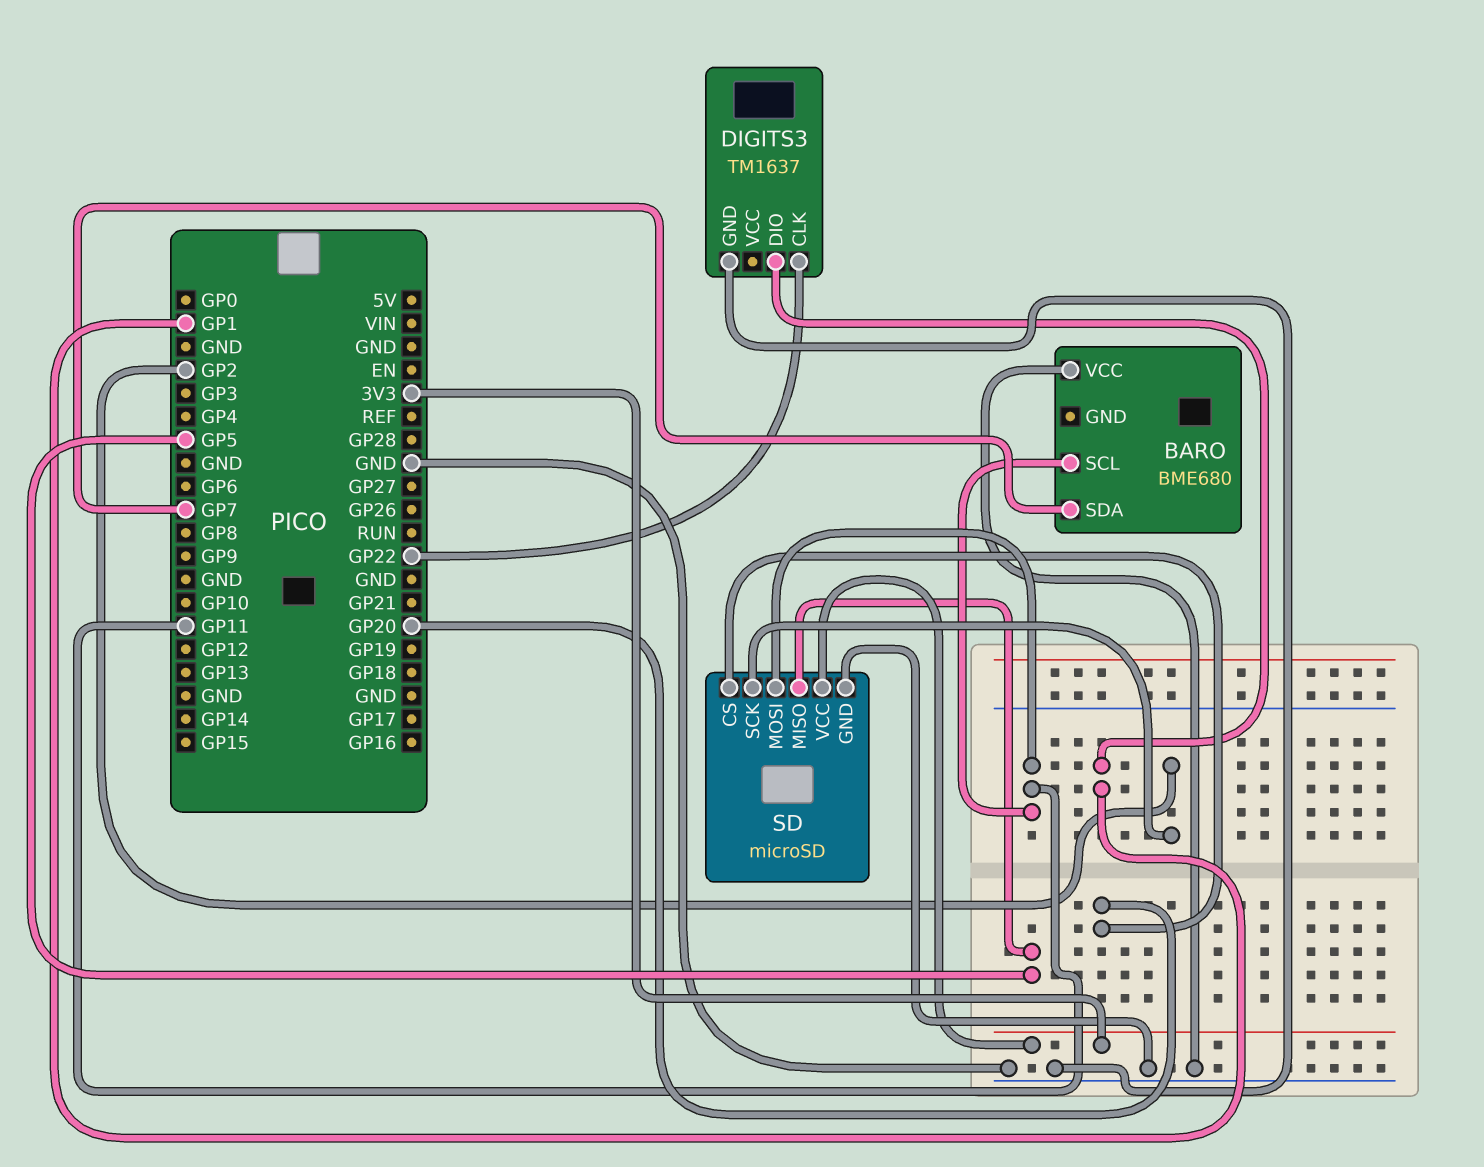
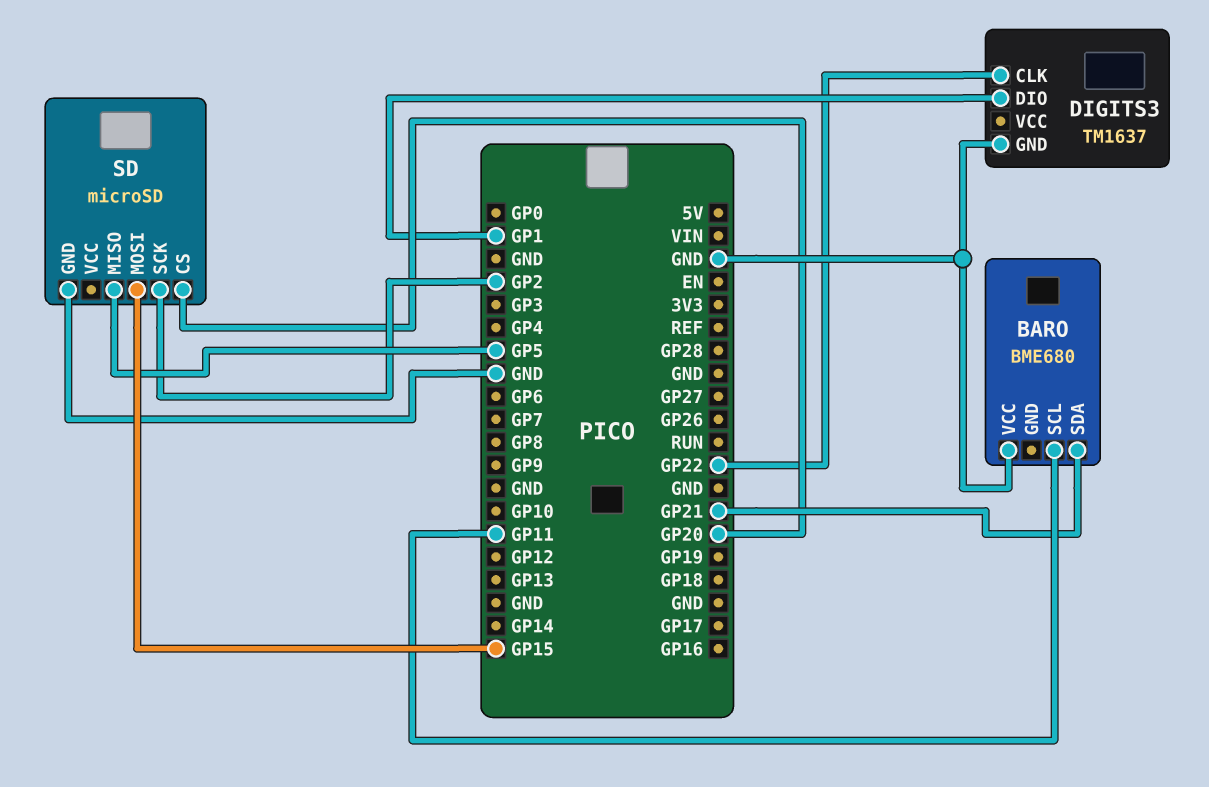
BARO pin SDA: GP7 -> GP21
SD pin MOSI: GP11 -> GP15
SD pin VCC: 3V3 -> none

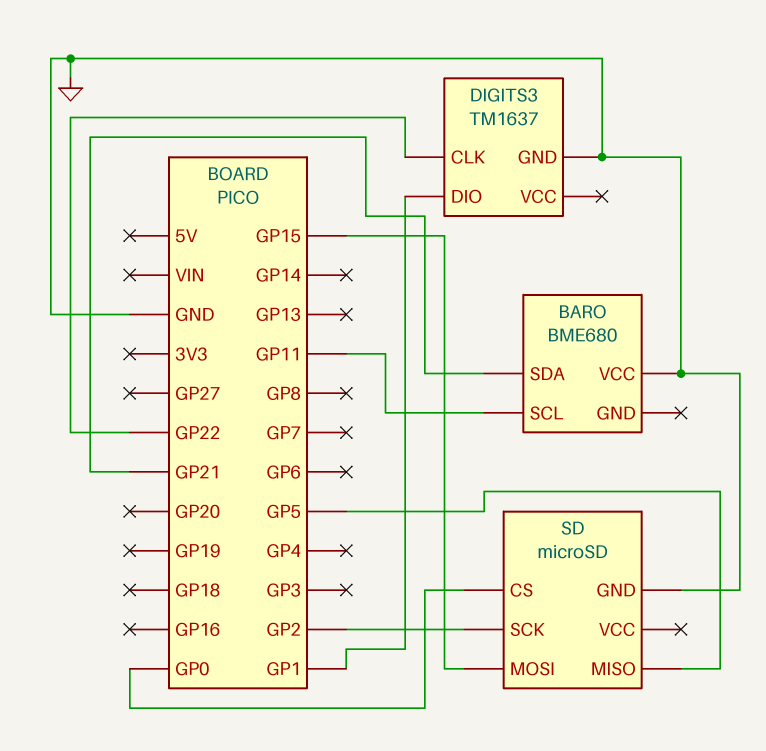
SD pin CS: GP20 -> GP0

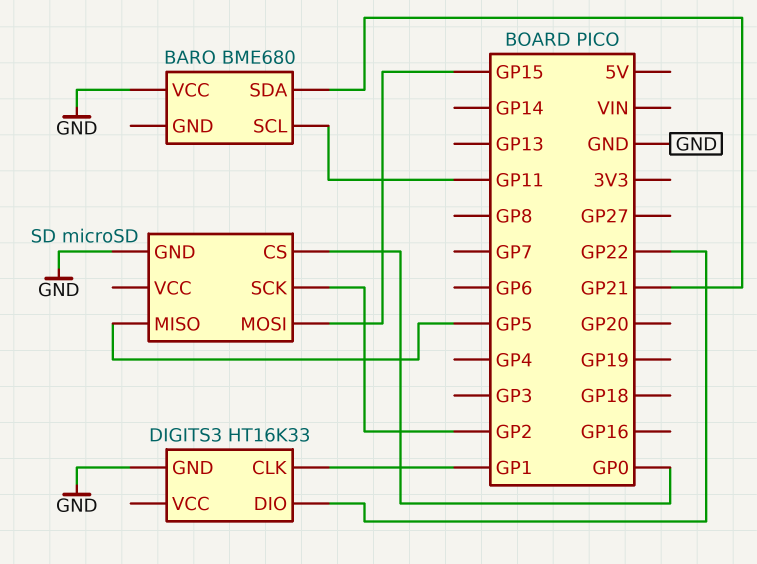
DIGITS3: TM1637 -> HT16K33
DIGITS3 pin CLK: GP22 -> GP1
DIGITS3 pin DIO: GP1 -> GP22

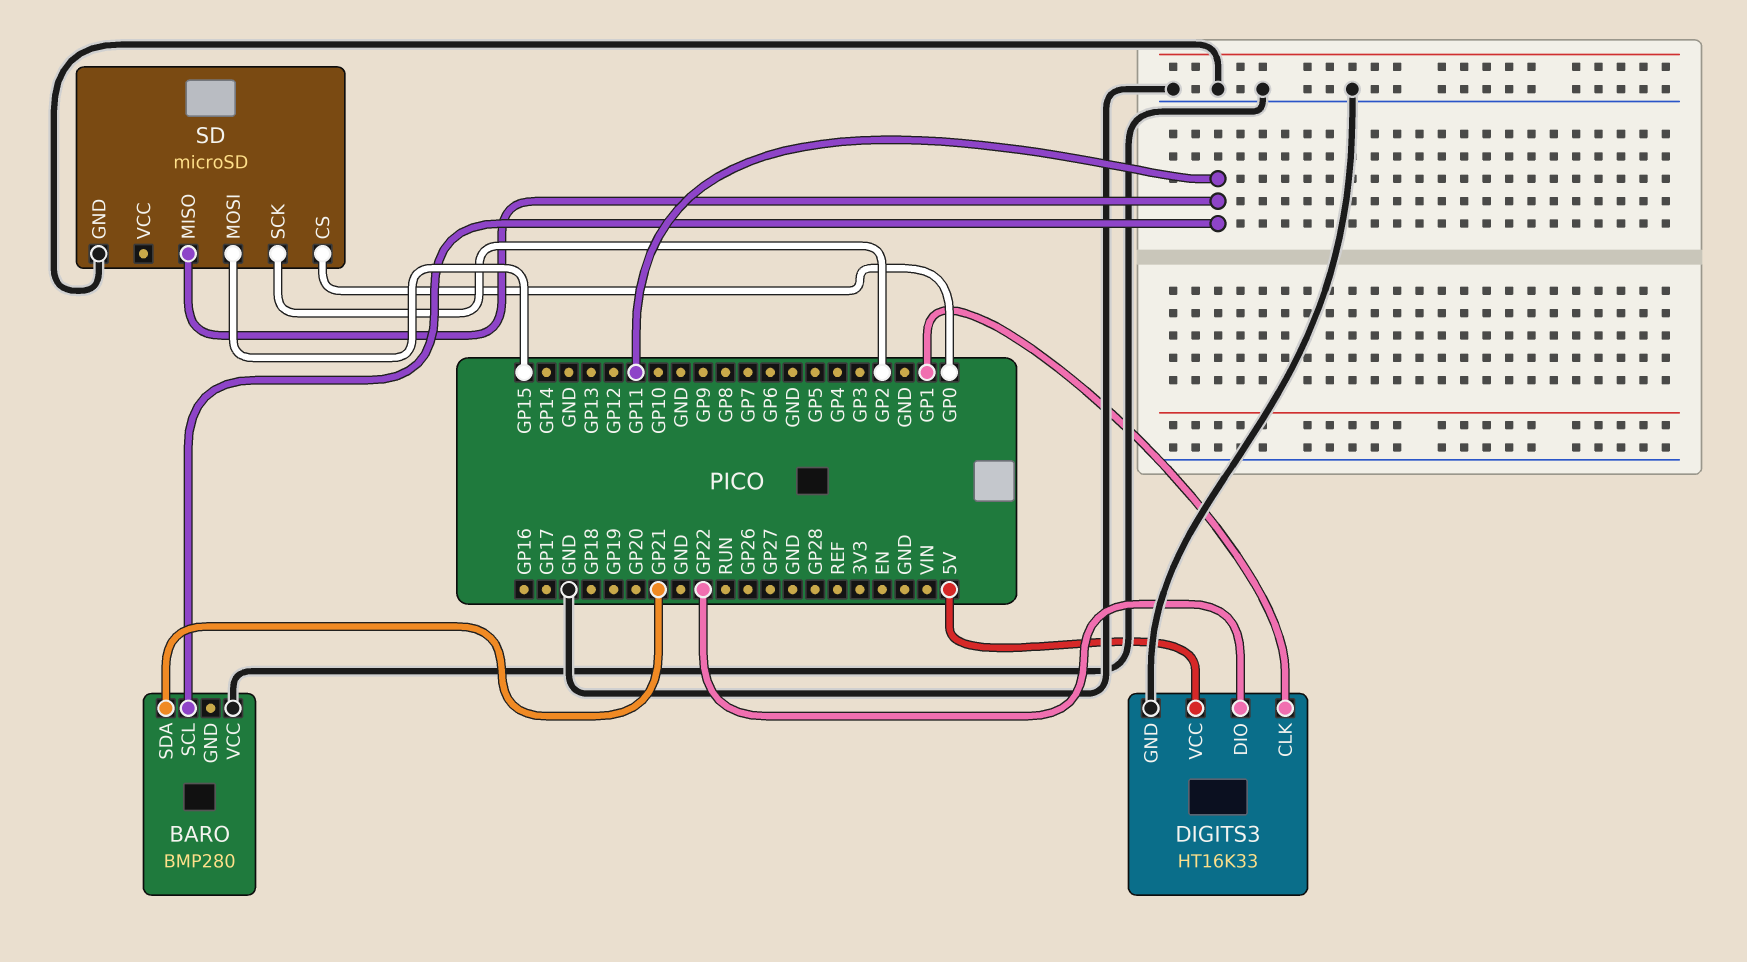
BARO: BME680 -> BMP280
DIGITS3 pin VCC: none -> 5V
SD pin MISO: GP5 -> GP11

